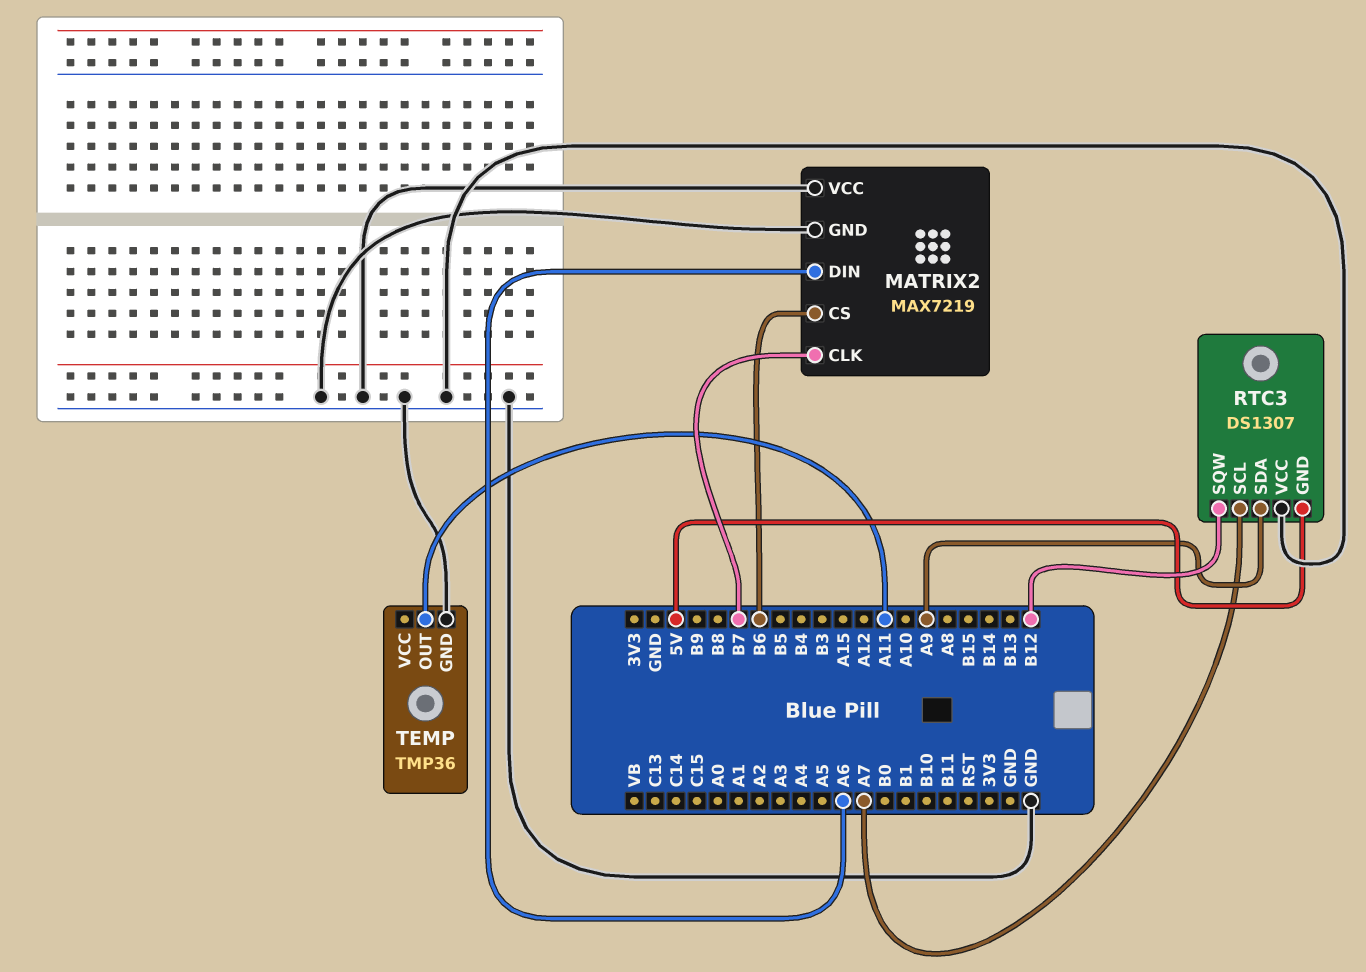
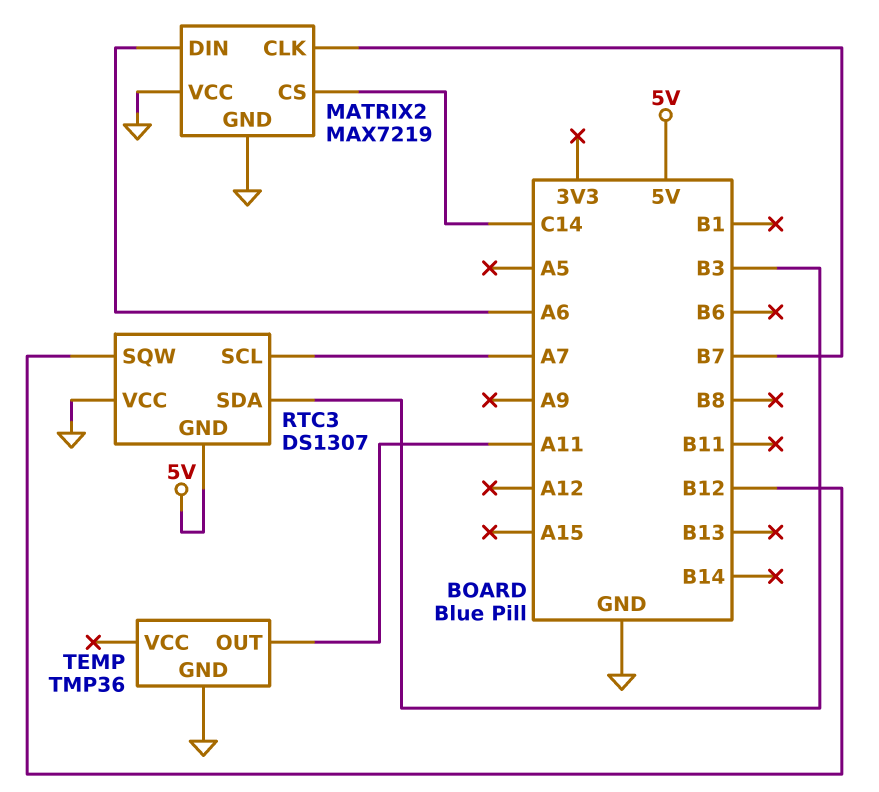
MATRIX2 pin CS: B6 -> C14
RTC3 pin SDA: A9 -> B3

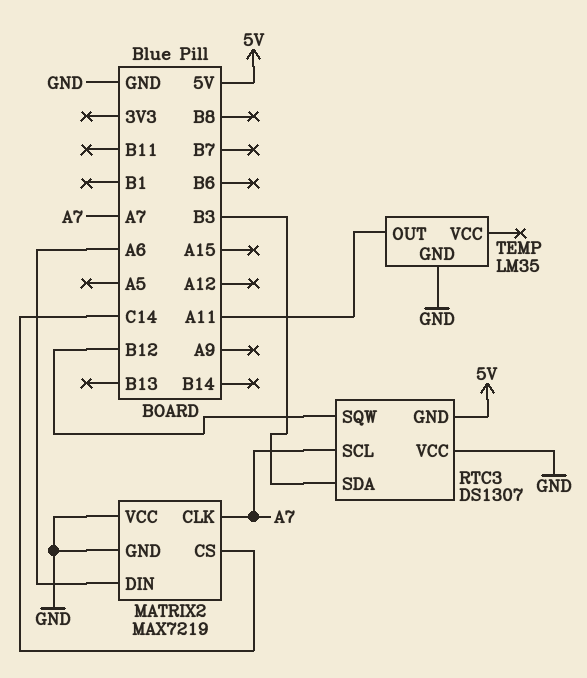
MATRIX2 pin CLK: B7 -> A7
TEMP: TMP36 -> LM35

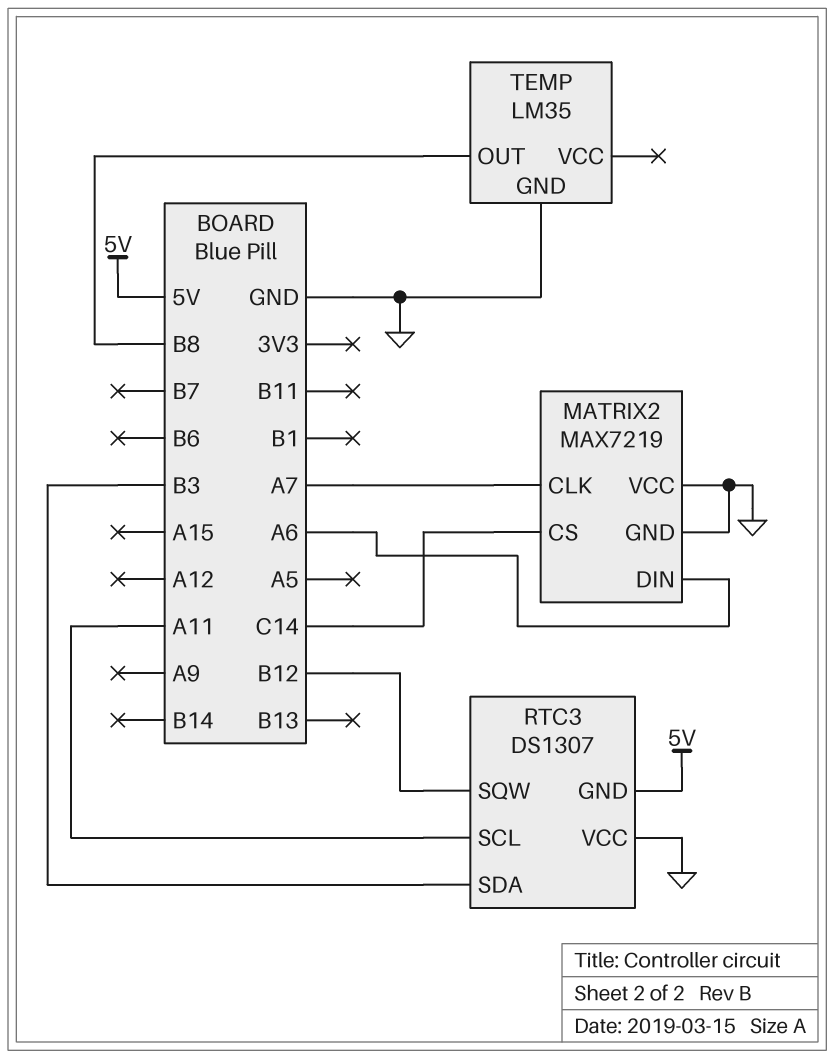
RTC3 pin SCL: A7 -> A11
TEMP pin OUT: A11 -> B8

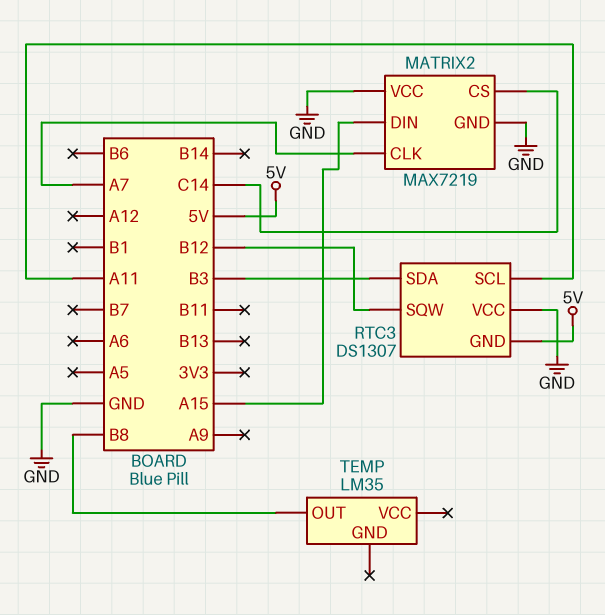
MATRIX2 pin DIN: A6 -> A15
TEMP pin GND: GND -> none

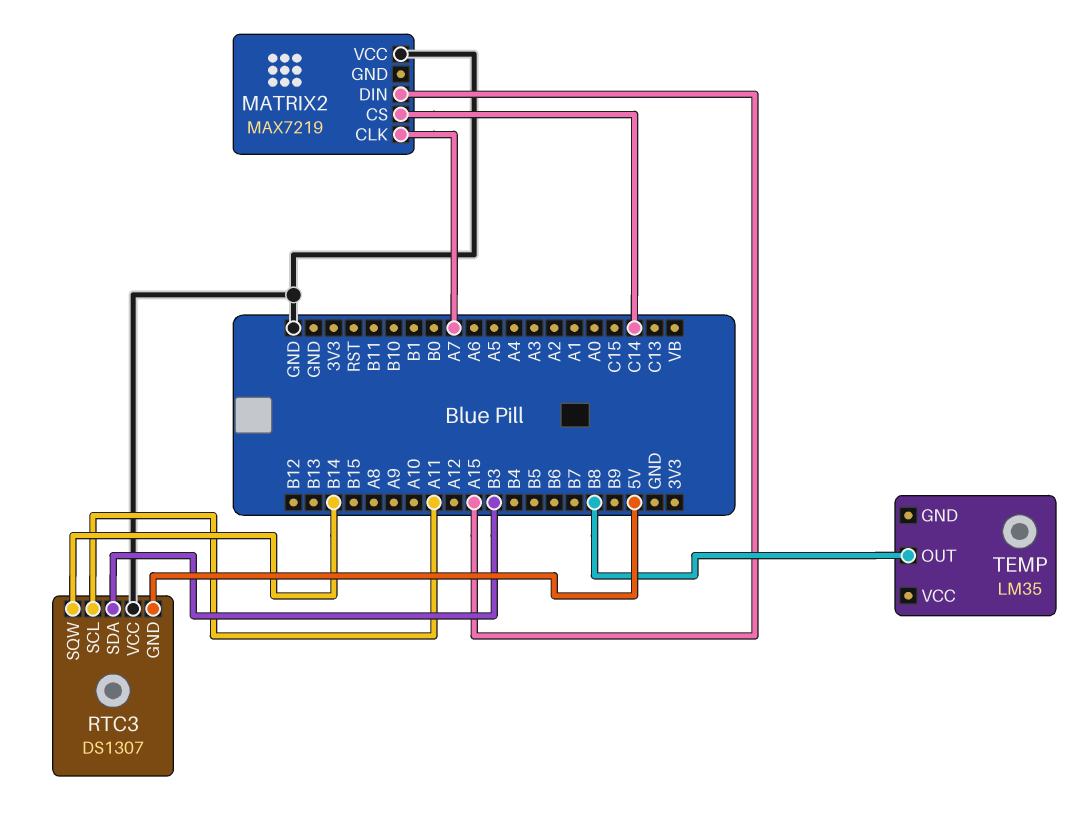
MATRIX2 pin GND: GND -> none
RTC3 pin SQW: B12 -> B14

